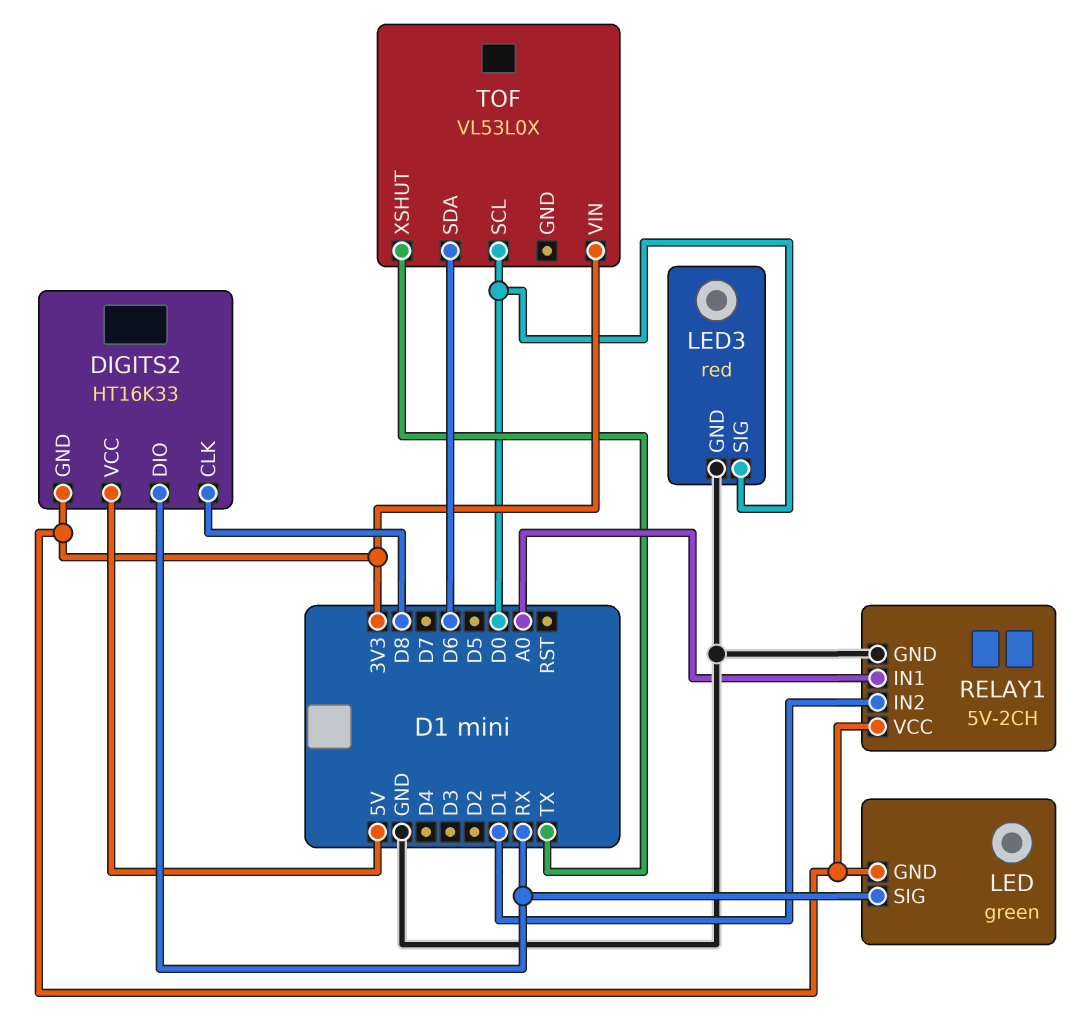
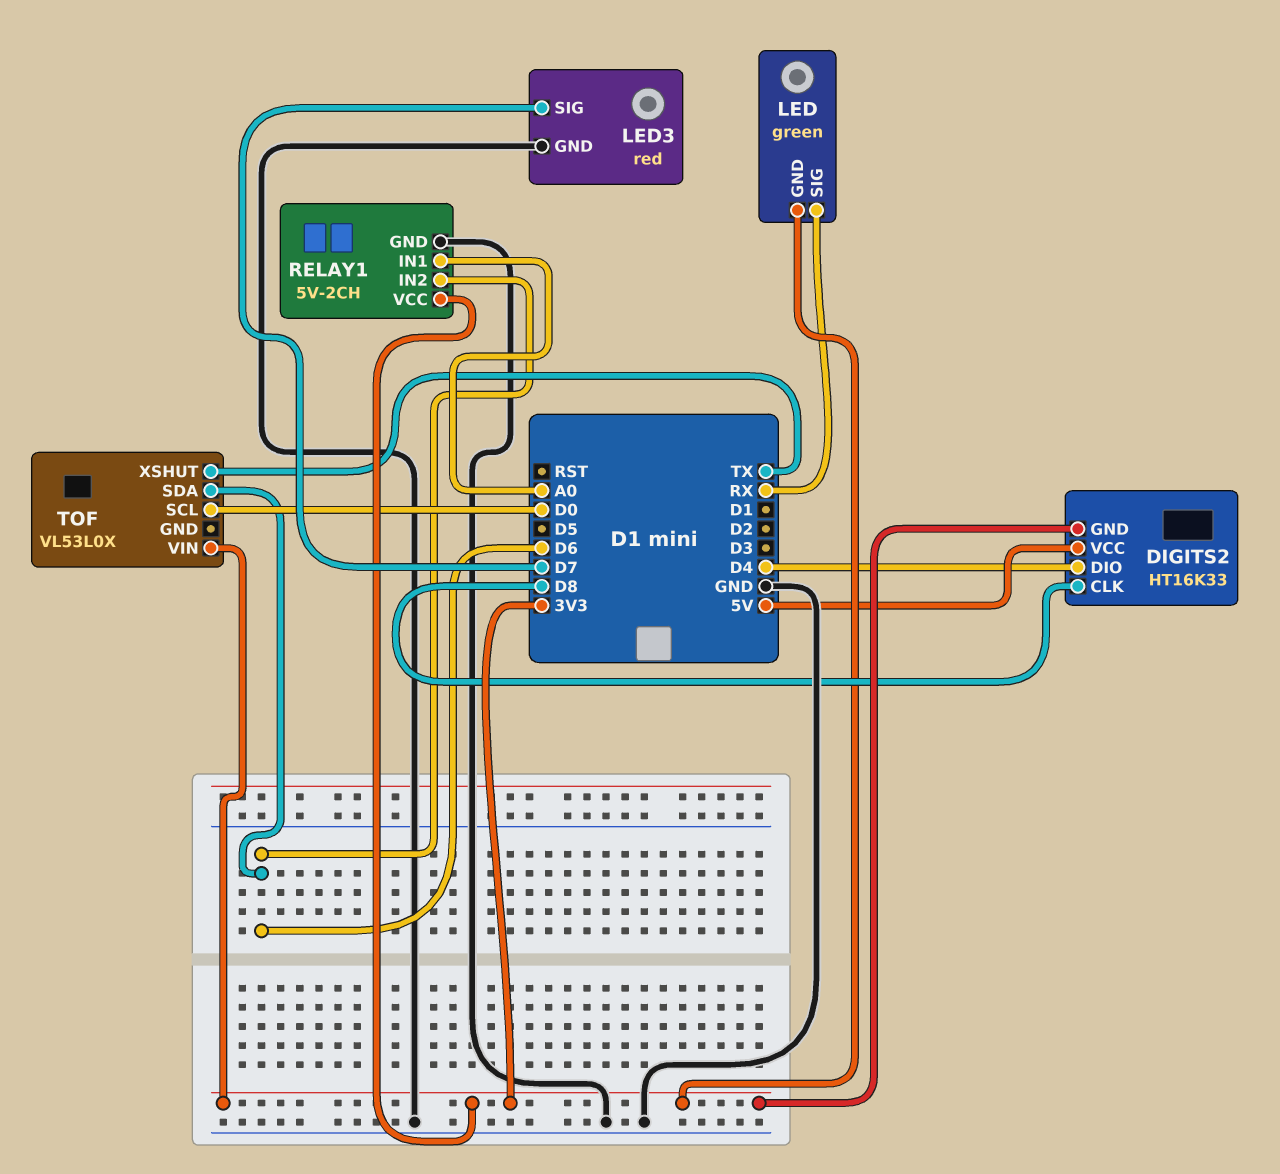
DIGITS2 pin DIO: RX -> D4
LED3 pin SIG: D0 -> D7
RELAY1 pin IN2: D1 -> D6

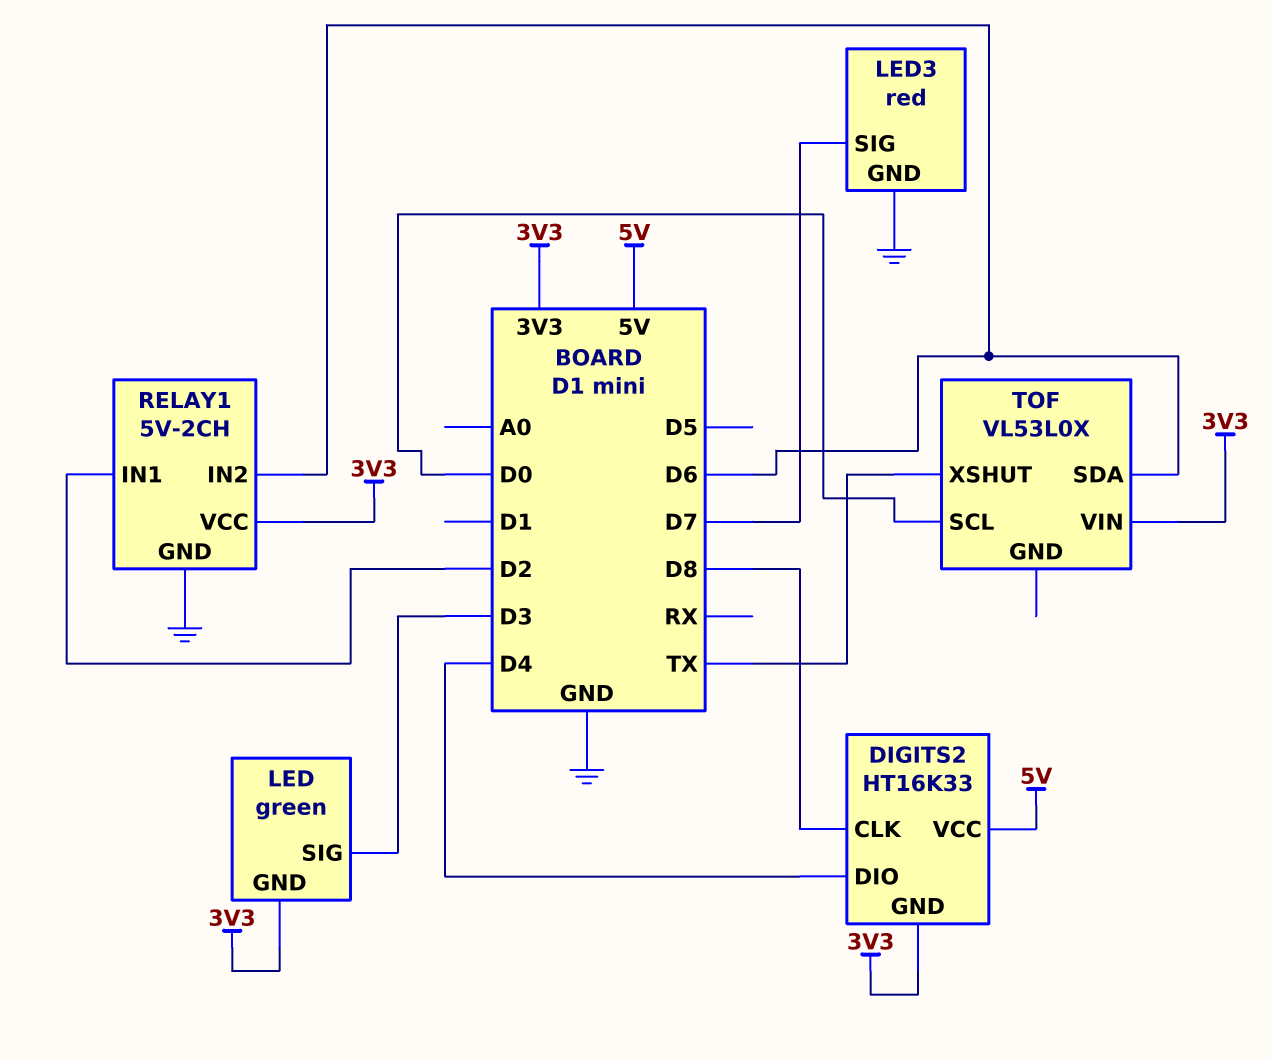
LED pin SIG: RX -> D3
RELAY1 pin IN1: A0 -> D2

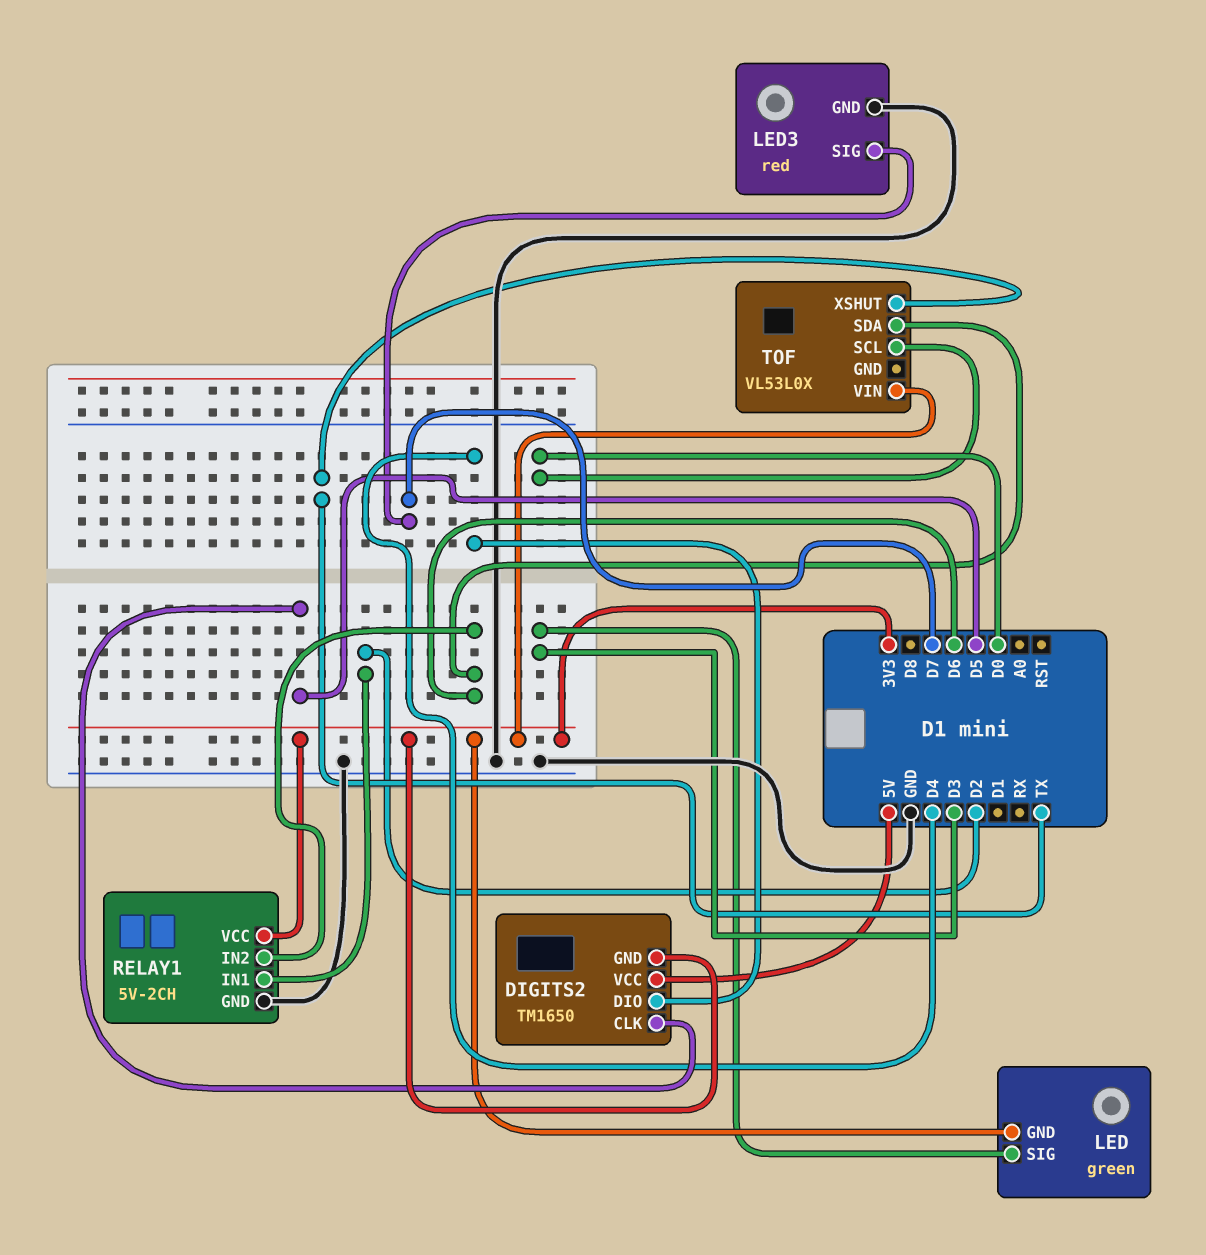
DIGITS2: HT16K33 -> TM1650
DIGITS2 pin CLK: D8 -> D5

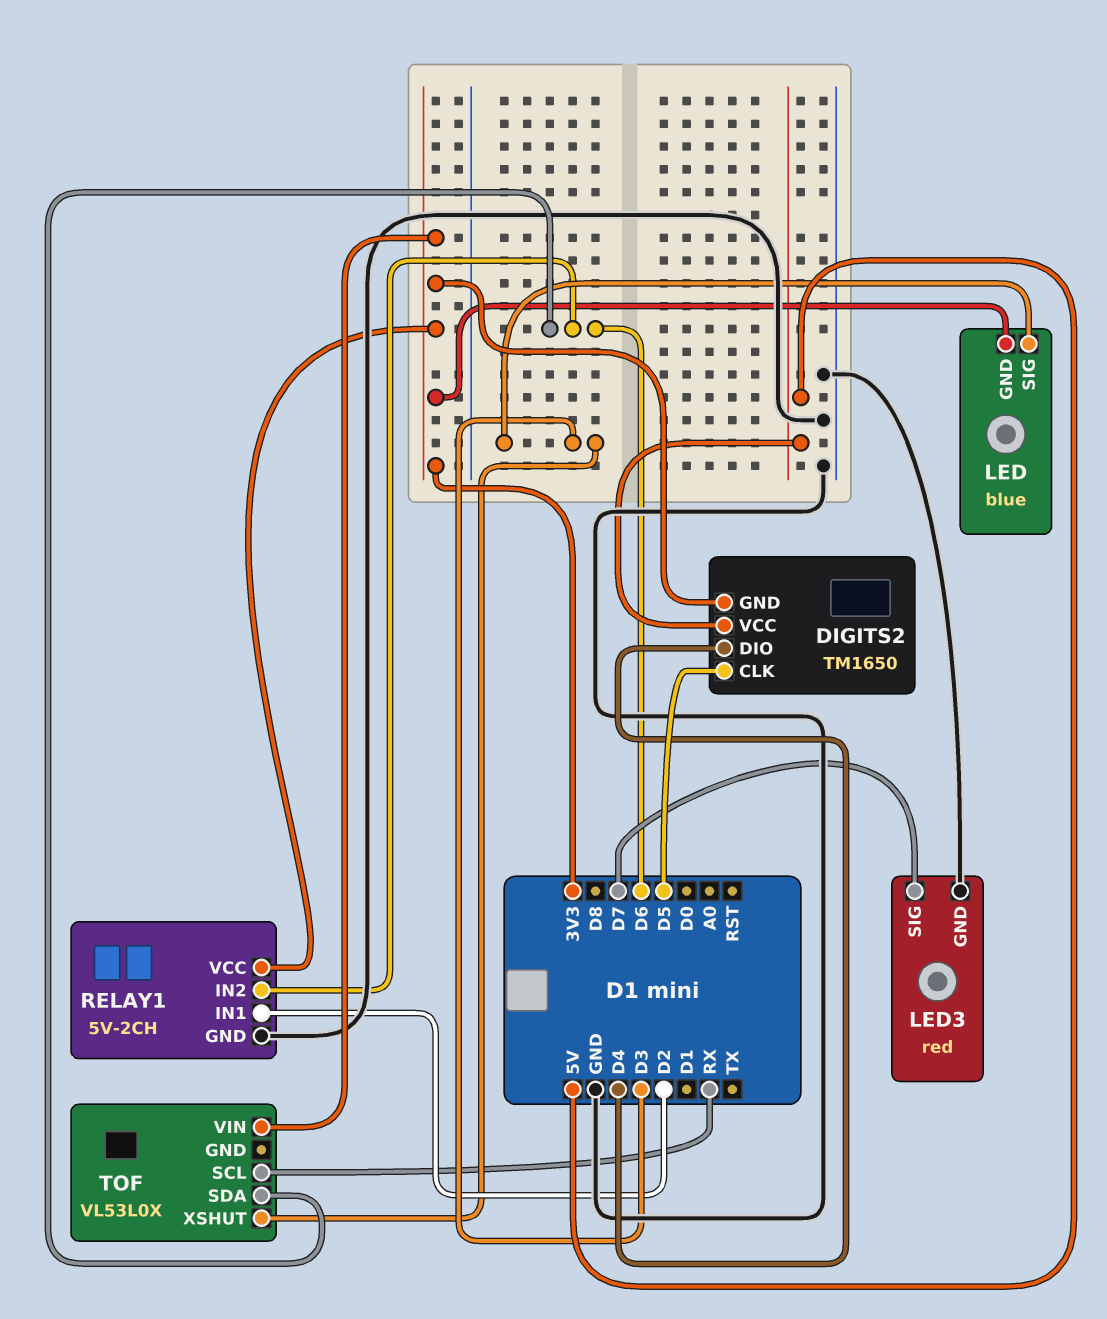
LED: green -> blue
TOF pin SCL: D0 -> RX
TOF pin XSHUT: TX -> D3

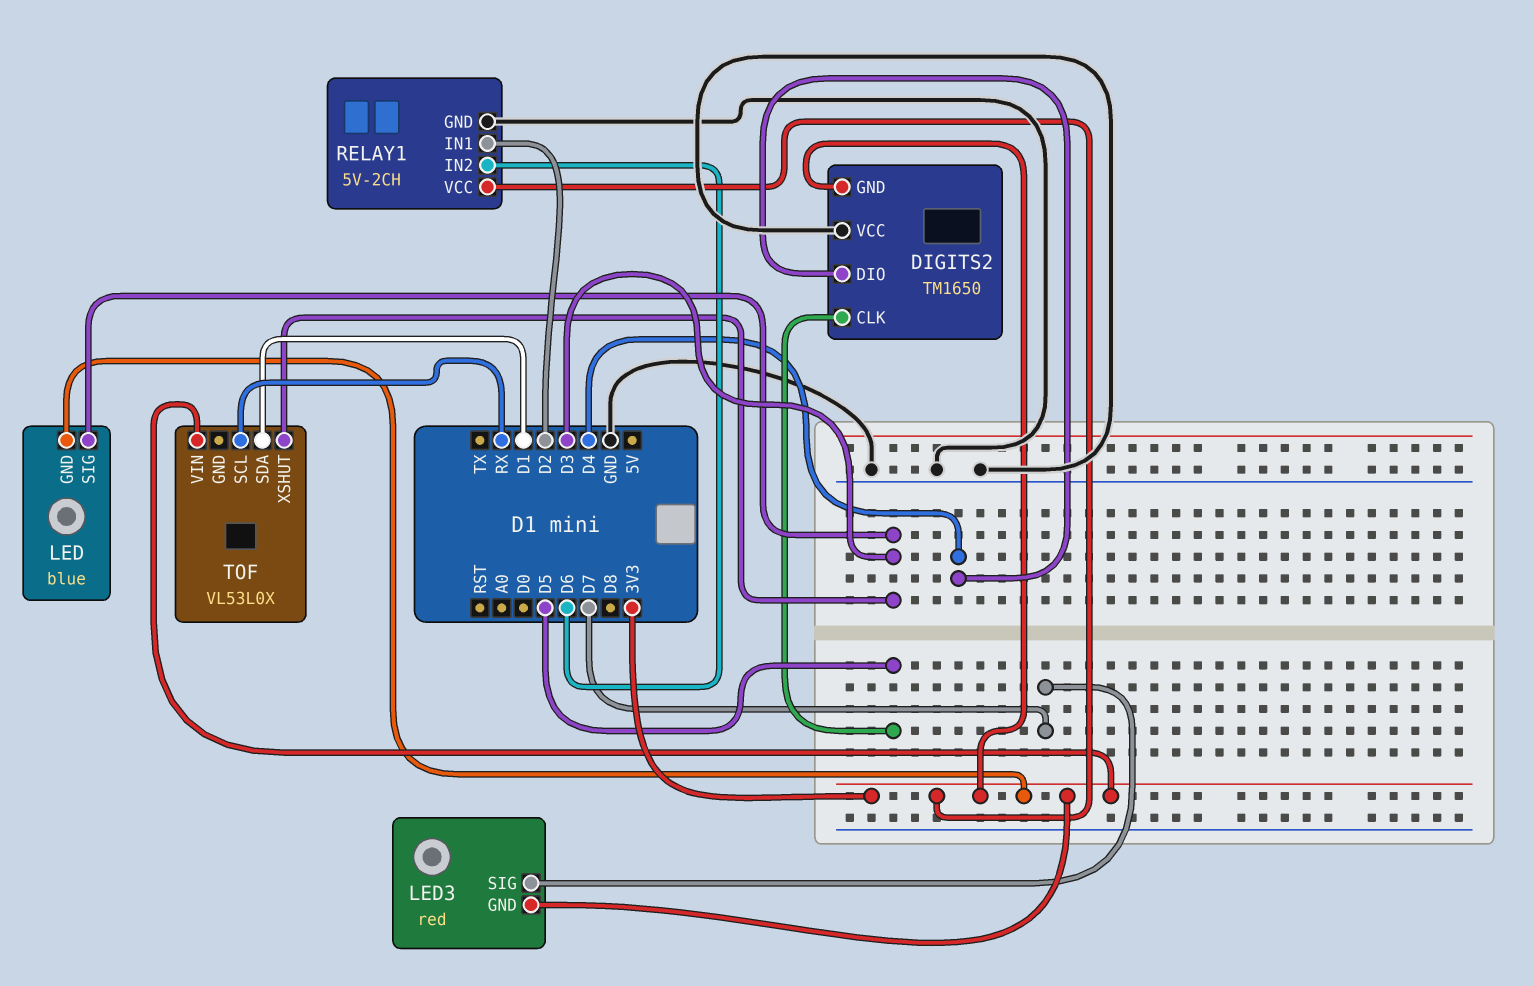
DIGITS2 pin VCC: 5V -> GND
LED3 pin GND: GND -> 3V3
TOF pin SDA: D6 -> D1

